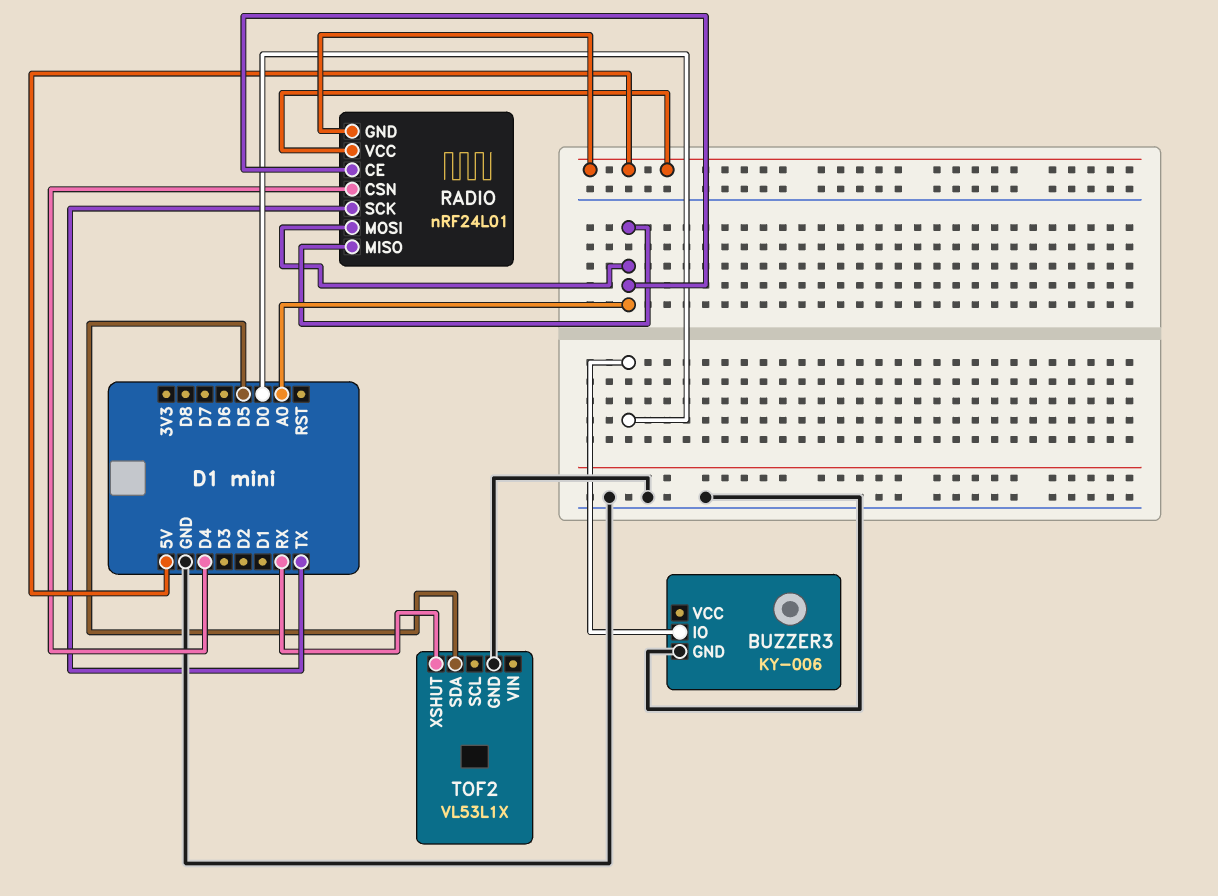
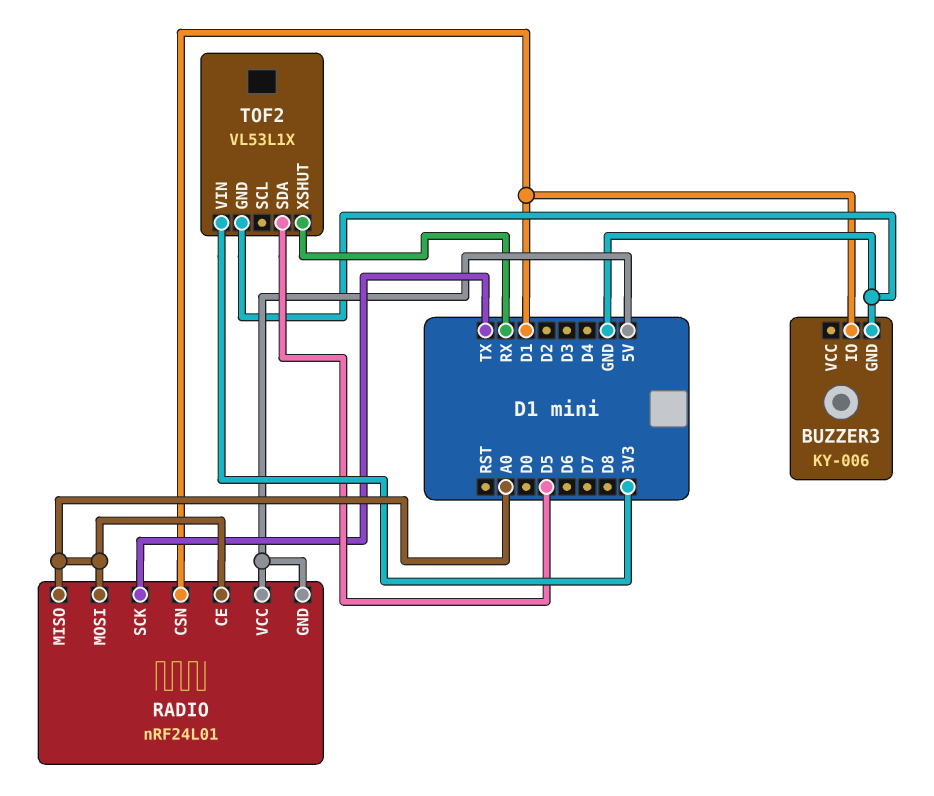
BUZZER3 pin IO: D0 -> D1
RADIO pin CSN: D4 -> D1
TOF2 pin VIN: none -> 3V3

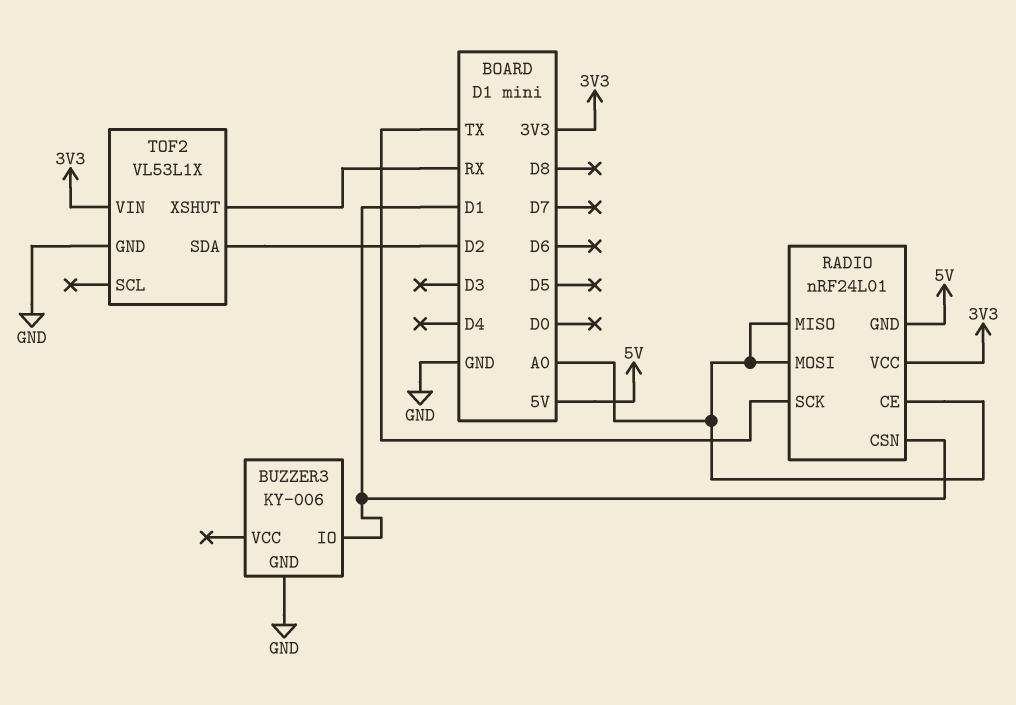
RADIO pin VCC: 5V -> 3V3
TOF2 pin SDA: D5 -> D2

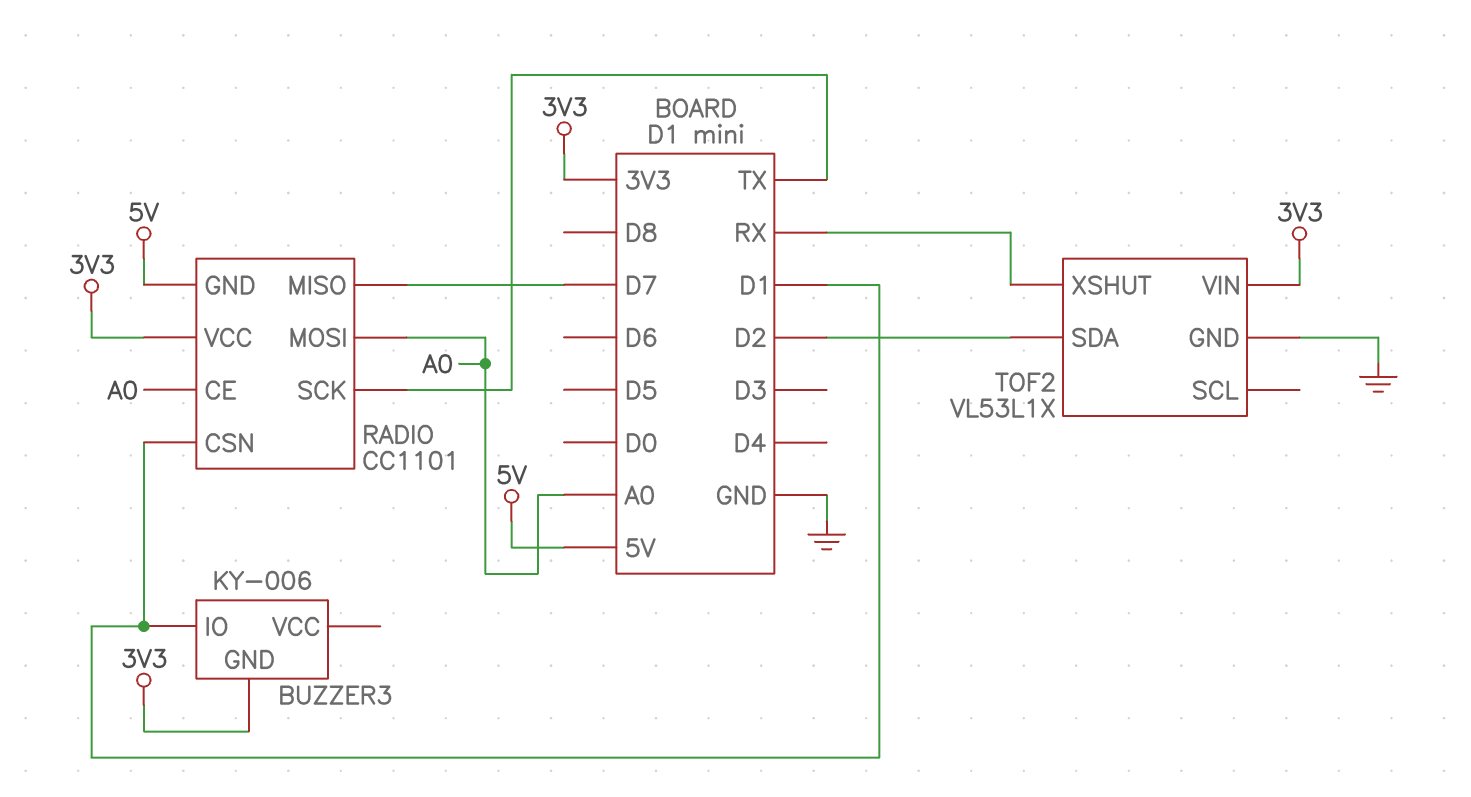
BUZZER3 pin GND: GND -> 3V3
RADIO: nRF24L01 -> CC1101
RADIO pin MISO: A0 -> D7

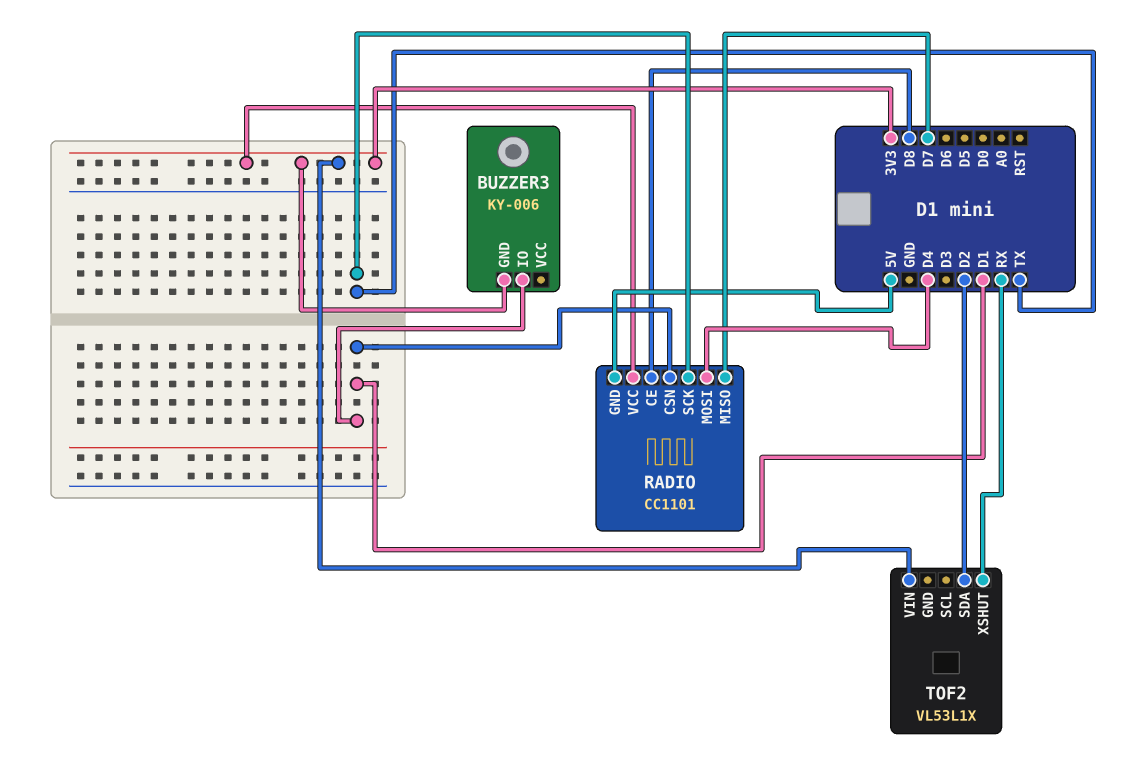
RADIO pin CE: A0 -> D8
RADIO pin MOSI: A0 -> D4
TOF2 pin GND: GND -> none

